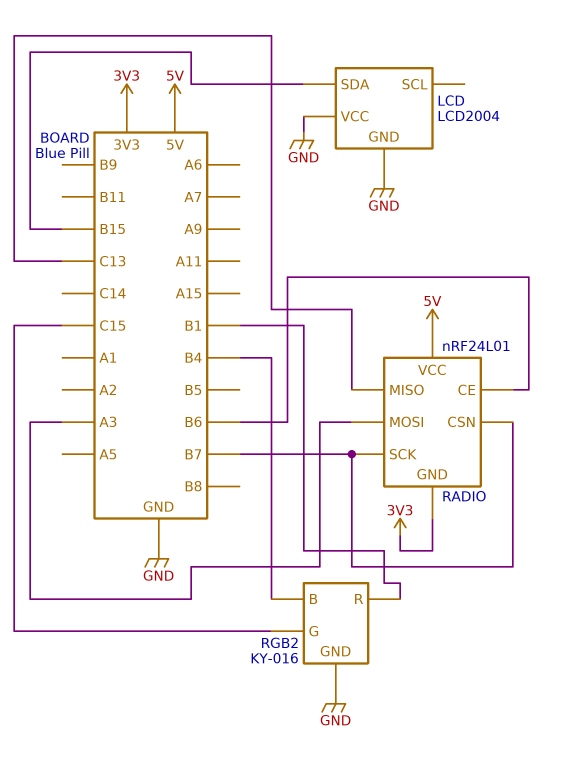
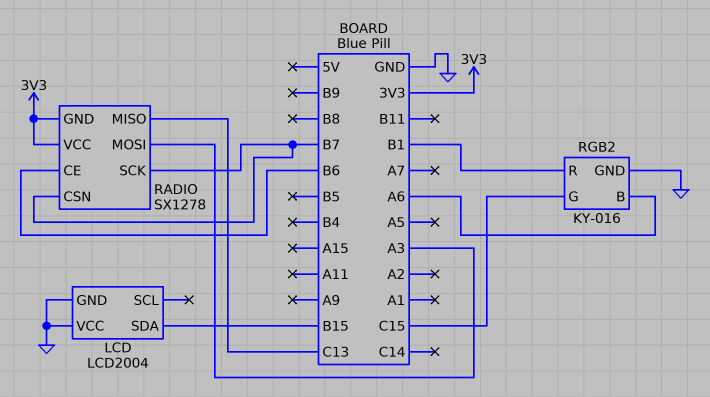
RADIO: nRF24L01 -> SX1278
RADIO pin VCC: 5V -> 3V3
RGB2 pin B: B4 -> A6

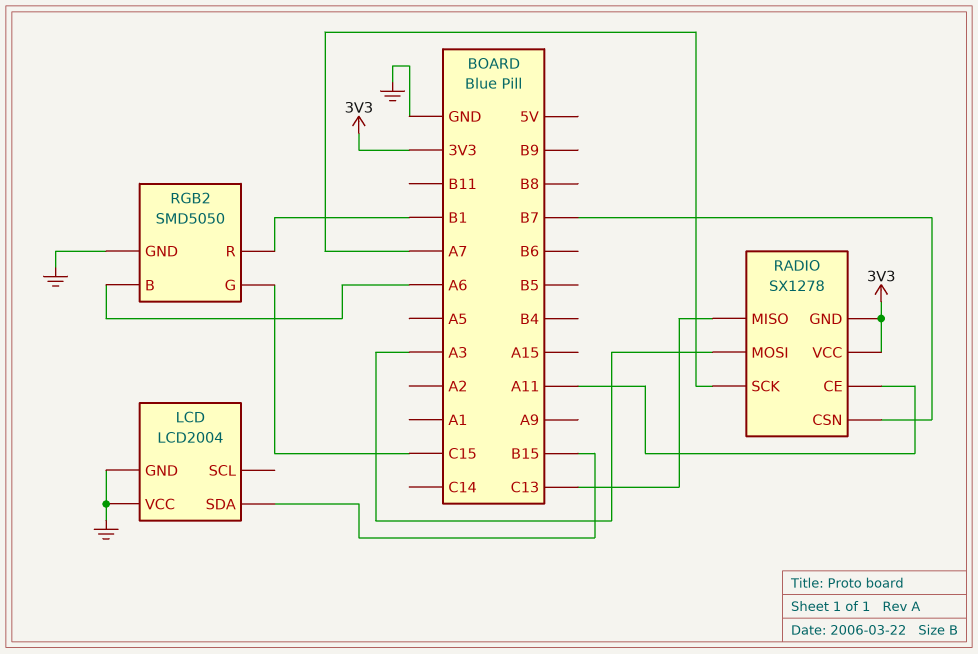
RADIO pin CE: B6 -> A11
RADIO pin SCK: B7 -> A7
RGB2: KY-016 -> SMD5050

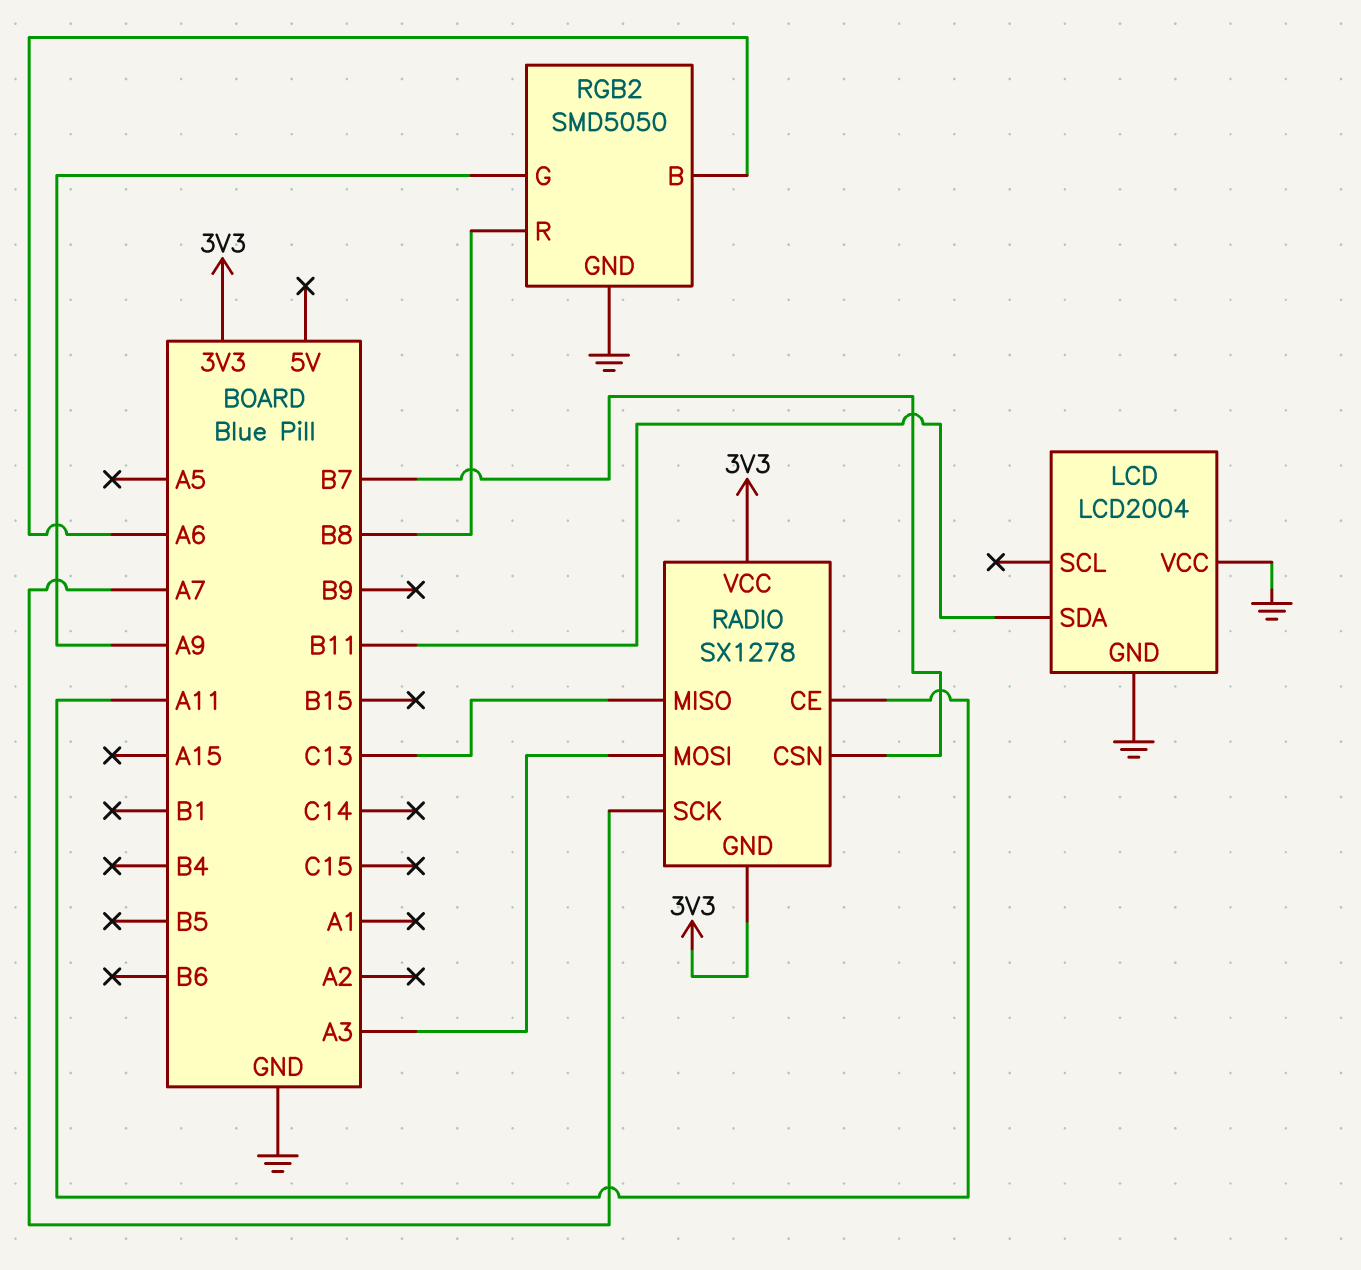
LCD pin SDA: B15 -> B11
RGB2 pin G: C15 -> A9
RGB2 pin R: B1 -> B8

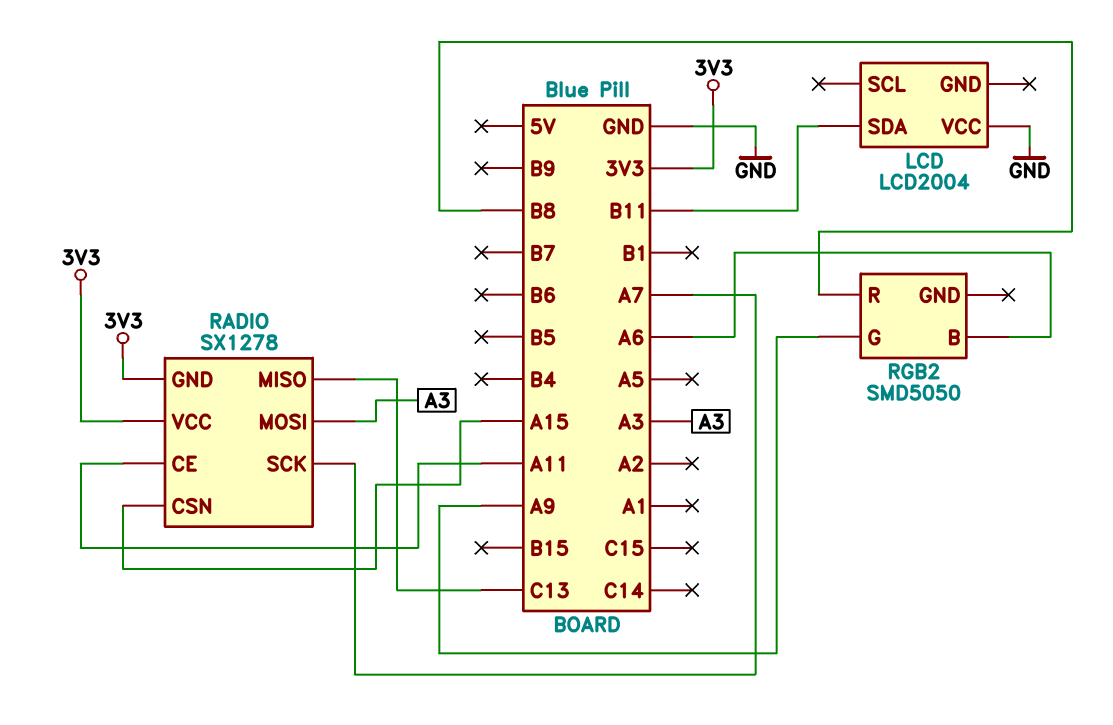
LCD pin GND: GND -> none
RADIO pin CSN: B7 -> A15
RGB2 pin GND: GND -> none

